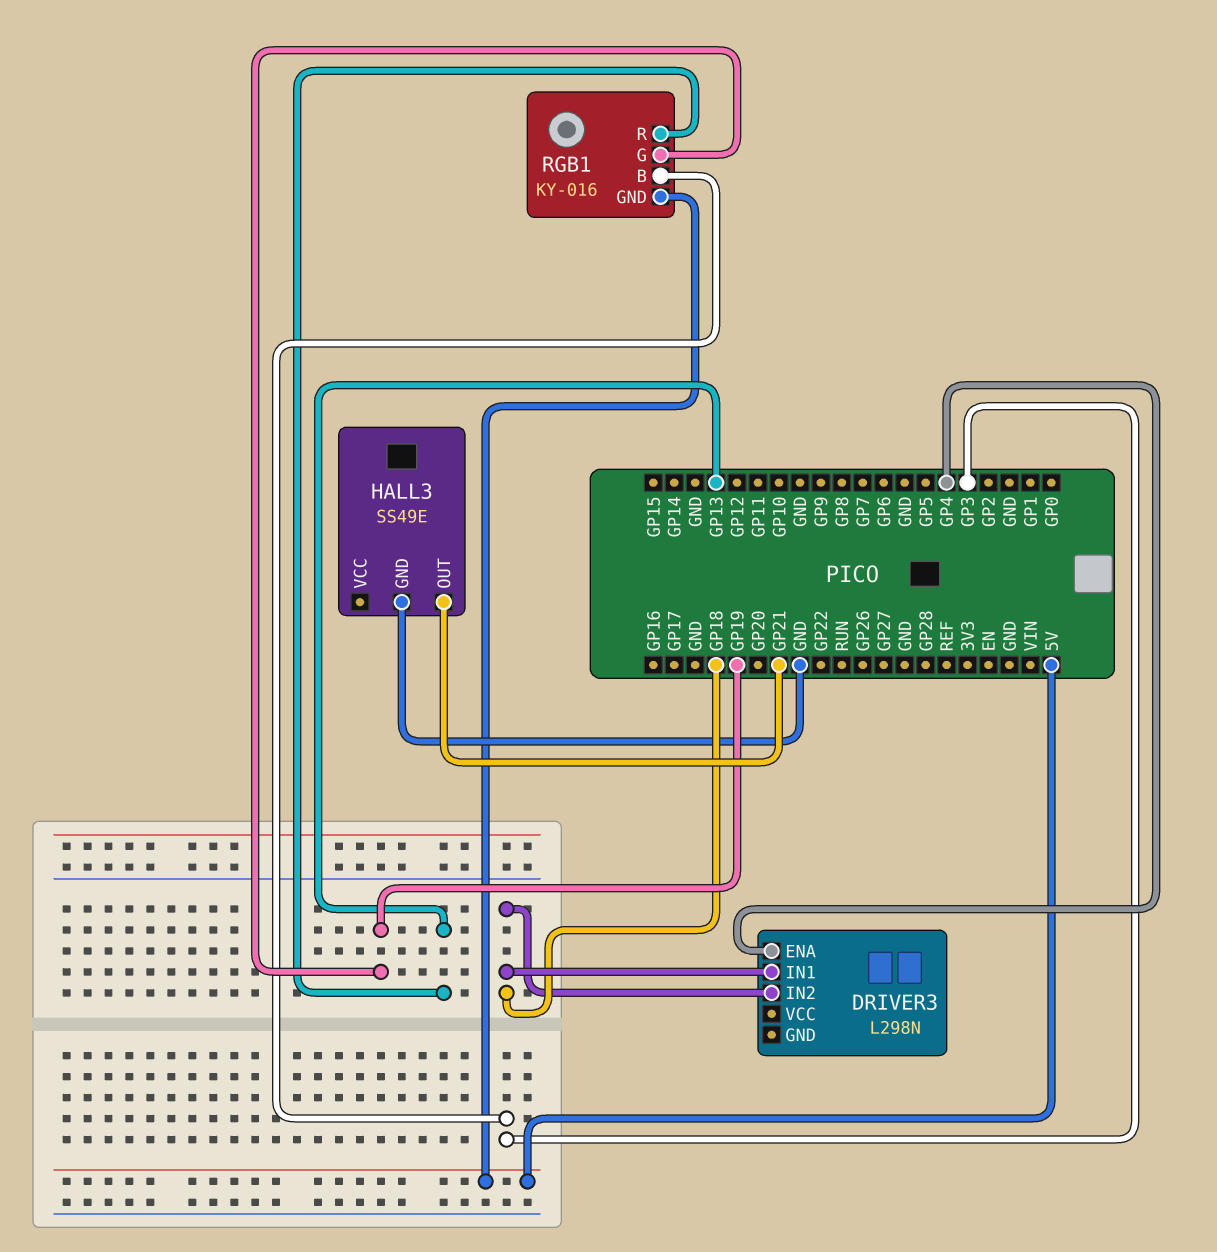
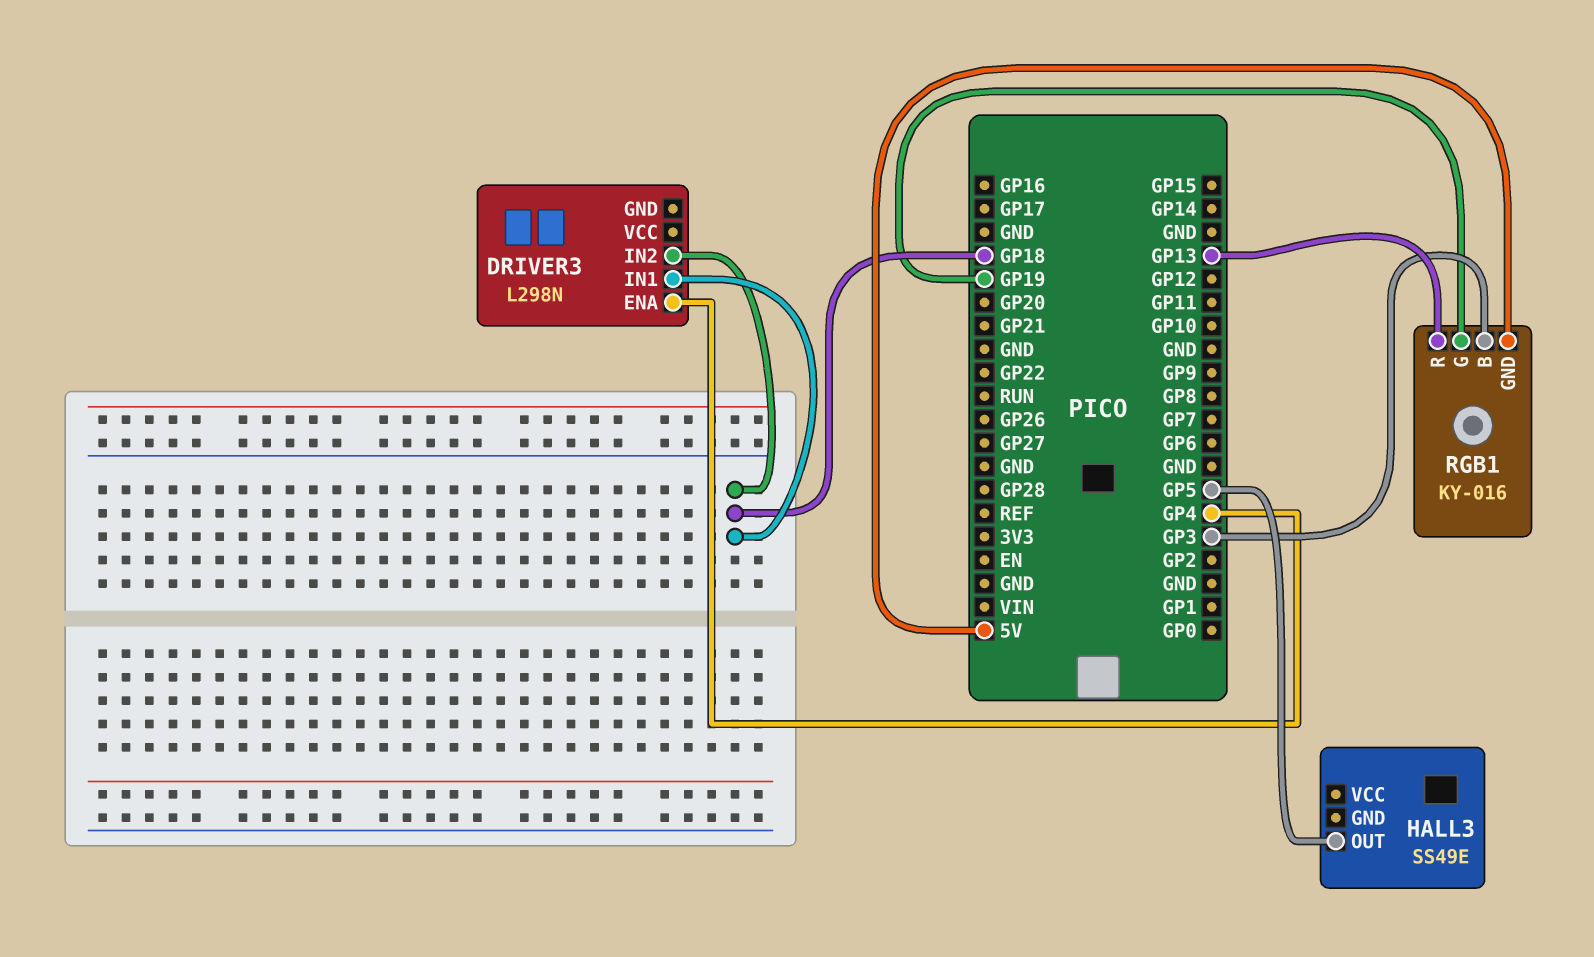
HALL3 pin GND: GND -> none
HALL3 pin OUT: GP21 -> GP5

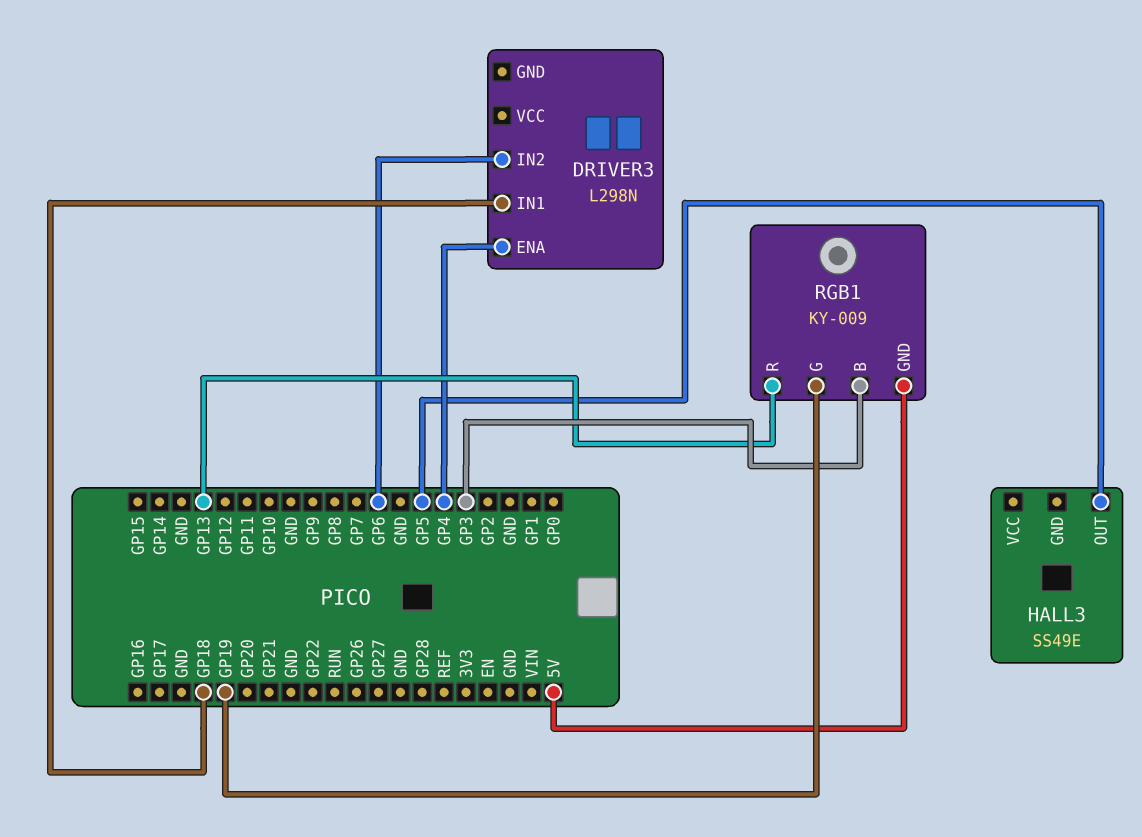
DRIVER3 pin IN2: GP18 -> GP6
RGB1: KY-016 -> KY-009

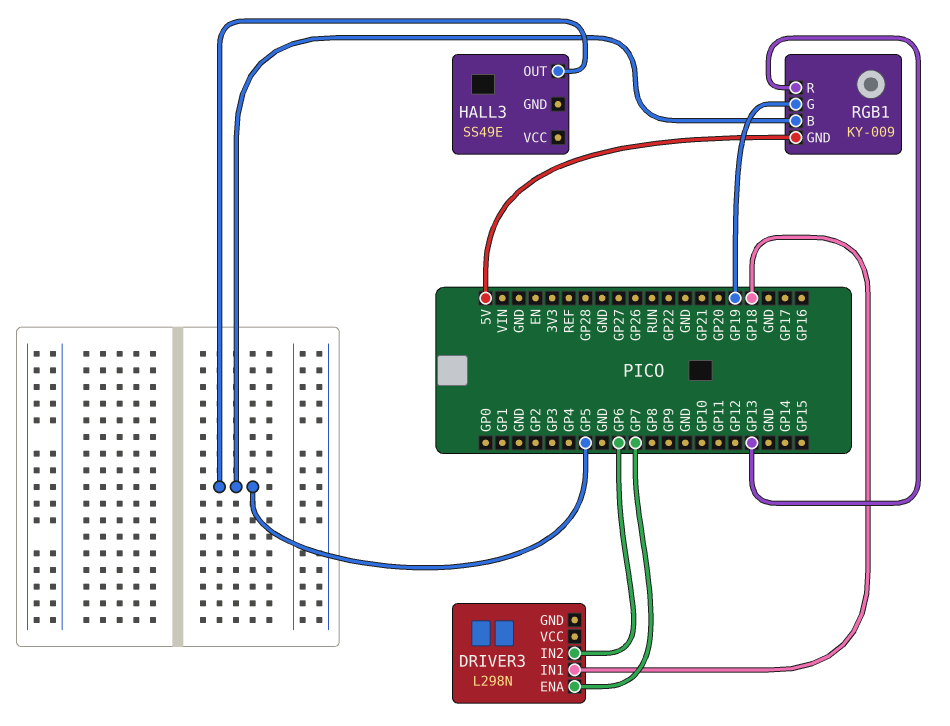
DRIVER3 pin ENA: GP4 -> GP7
RGB1 pin B: GP3 -> GP5

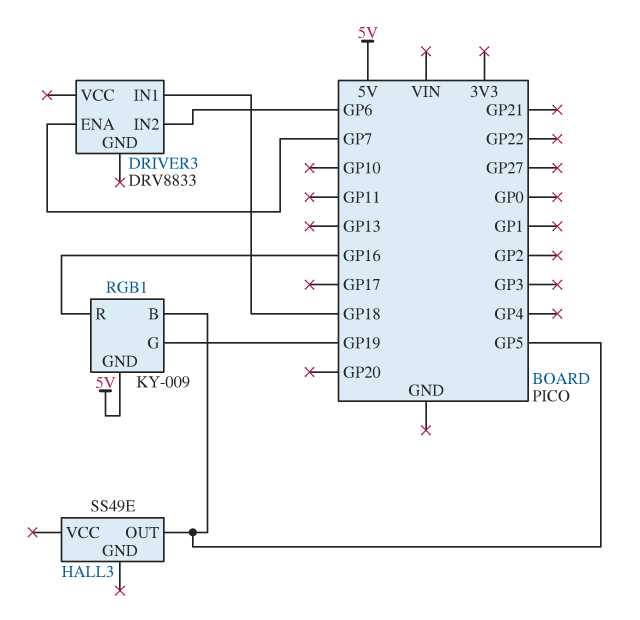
DRIVER3: L298N -> DRV8833
RGB1 pin R: GP13 -> GP16

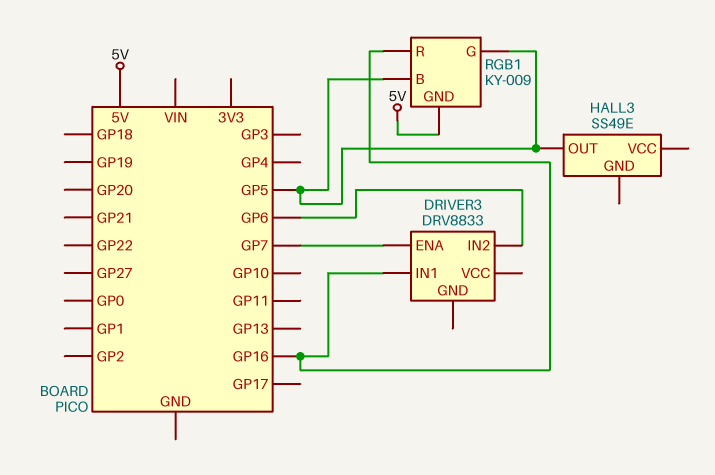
DRIVER3 pin IN1: GP18 -> GP16
RGB1 pin G: GP19 -> GP5

